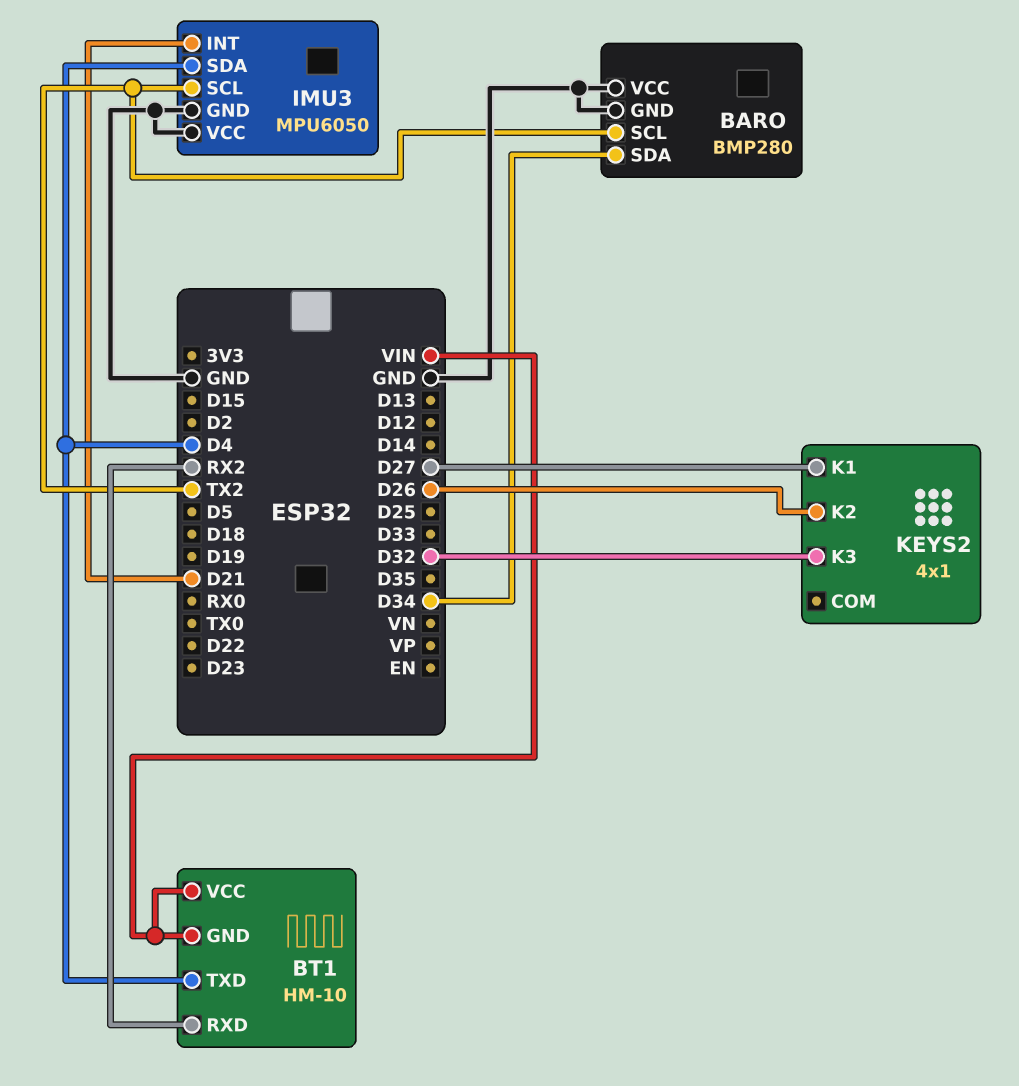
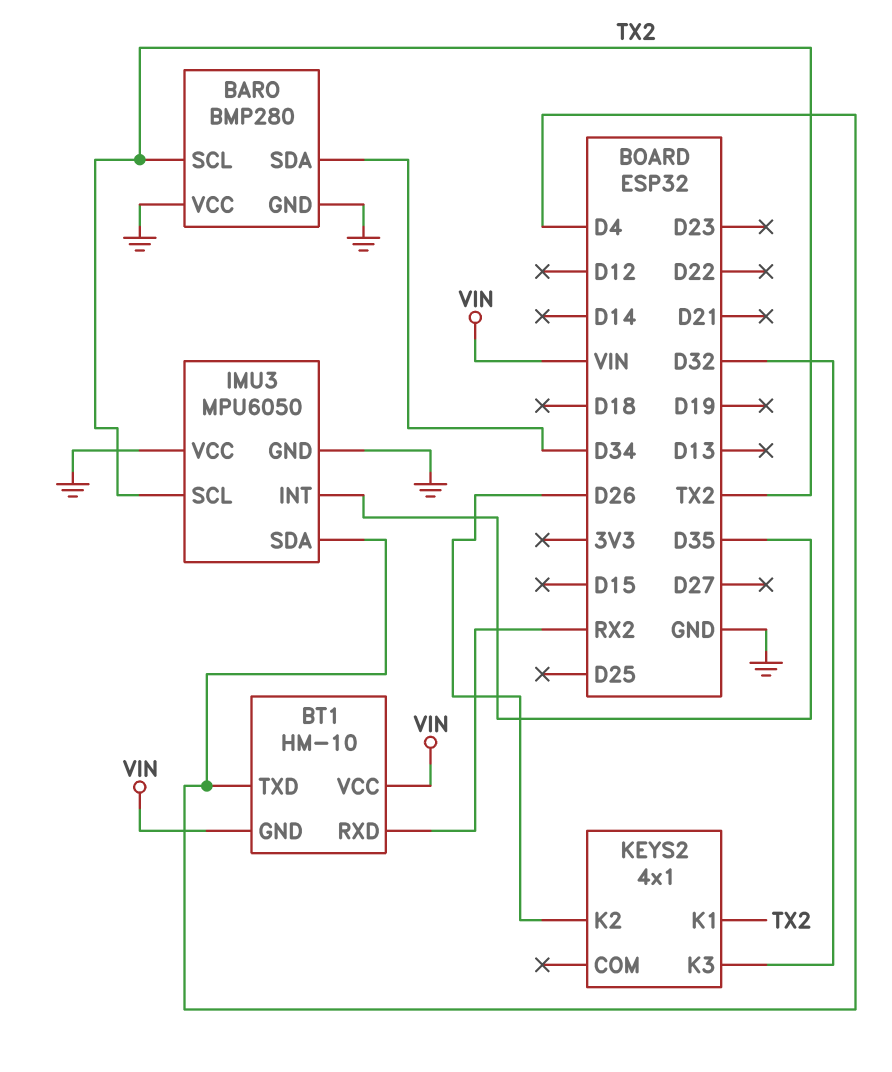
IMU3 pin INT: D21 -> D35
KEYS2 pin K1: D27 -> TX2

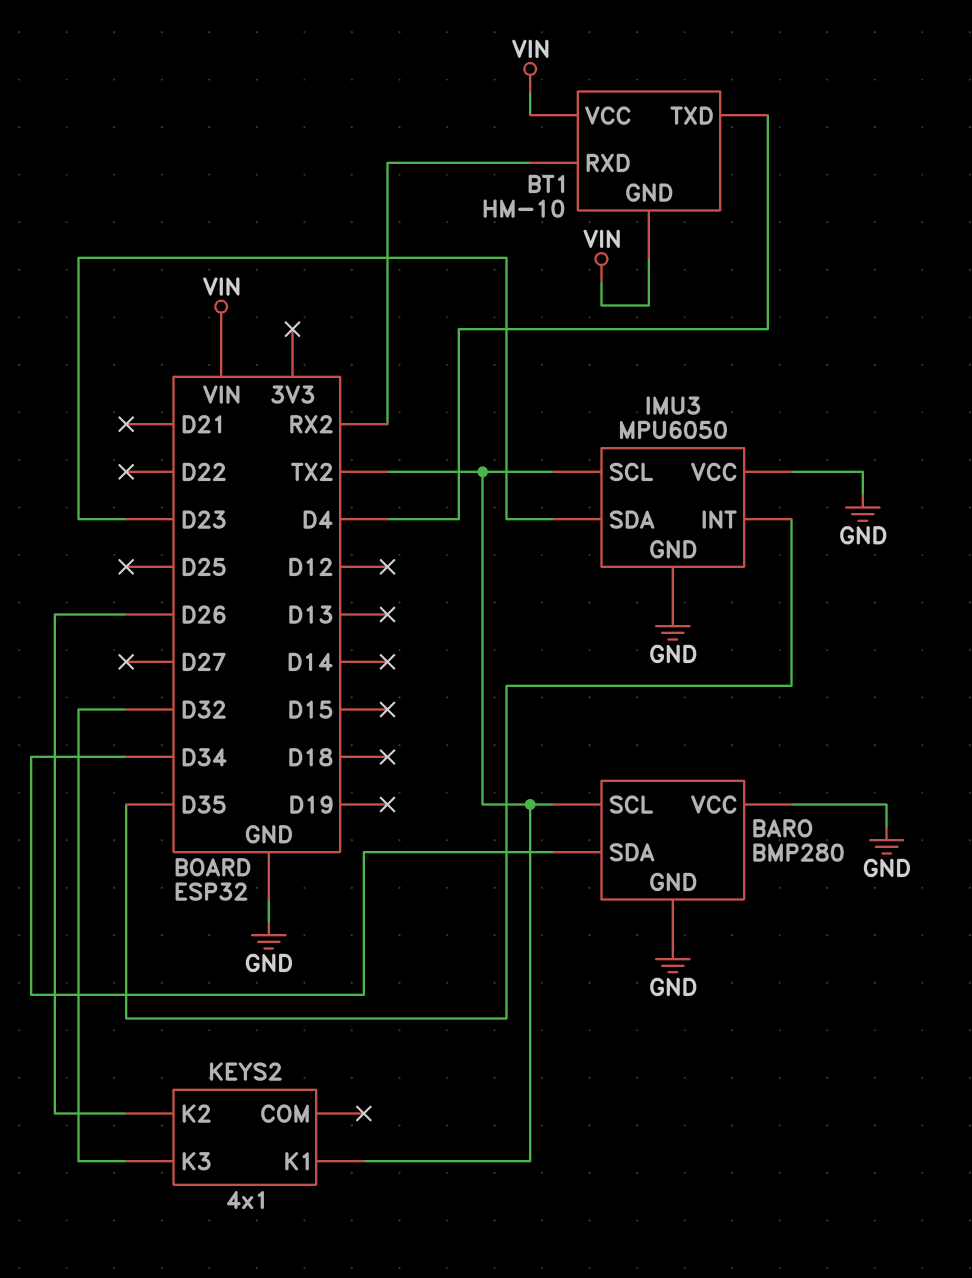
IMU3 pin SDA: D4 -> D23

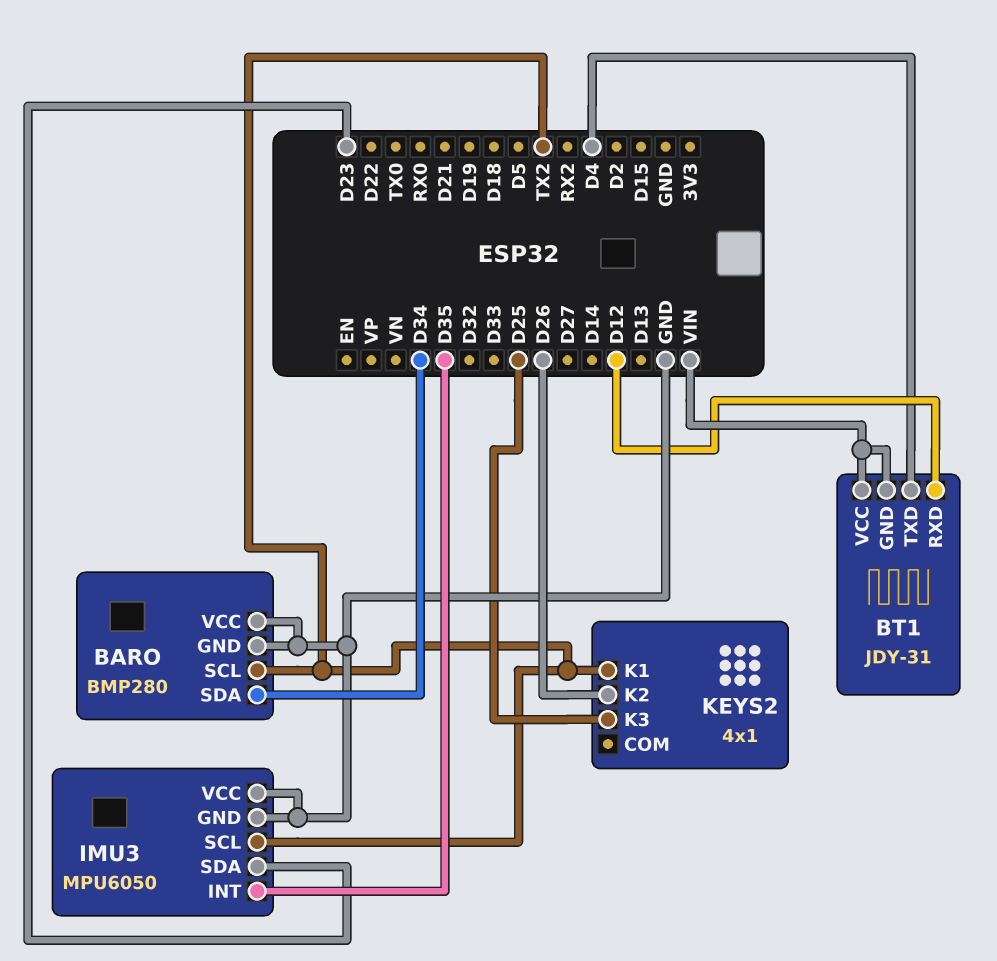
BT1: HM-10 -> JDY-31
BT1 pin RXD: RX2 -> D12
KEYS2 pin K3: D32 -> D25

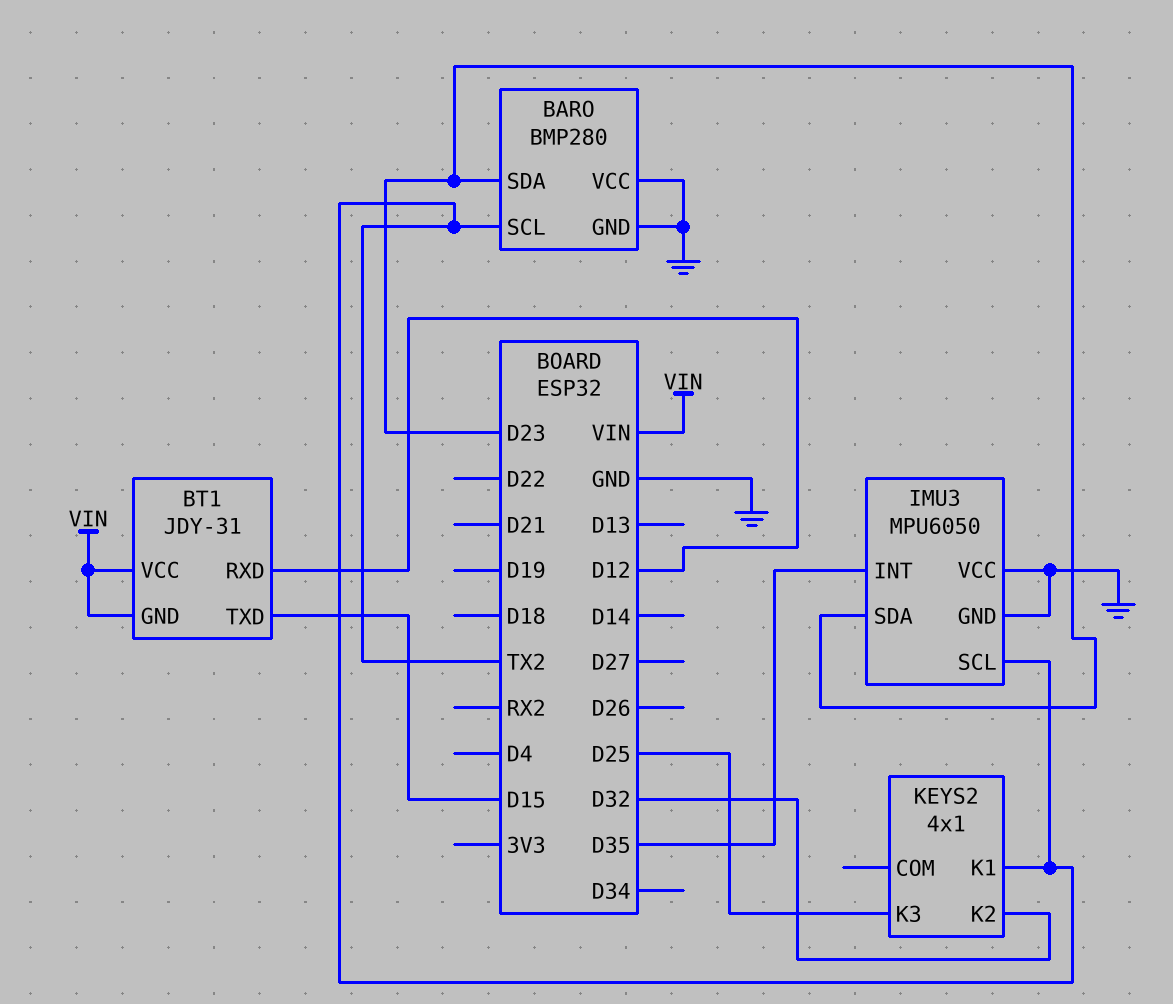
BARO pin SDA: D34 -> D23
BT1 pin TXD: D4 -> D15
KEYS2 pin K2: D26 -> D32

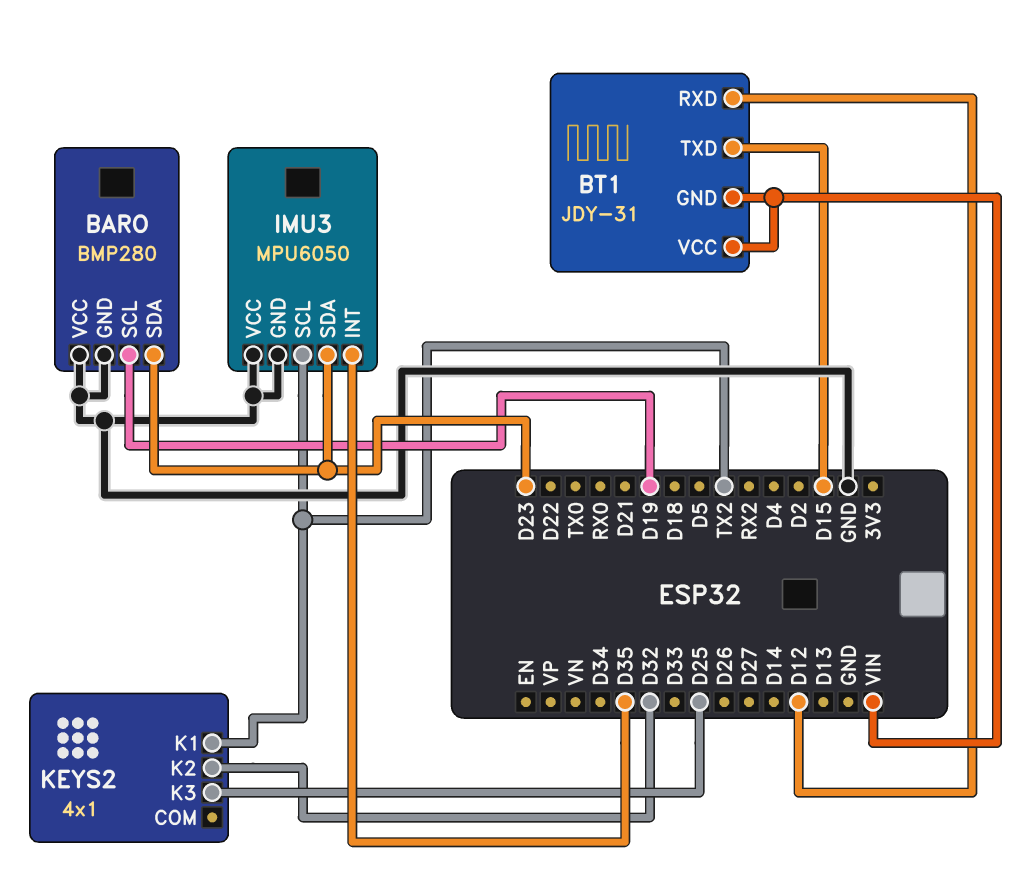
BARO pin SCL: TX2 -> D19

